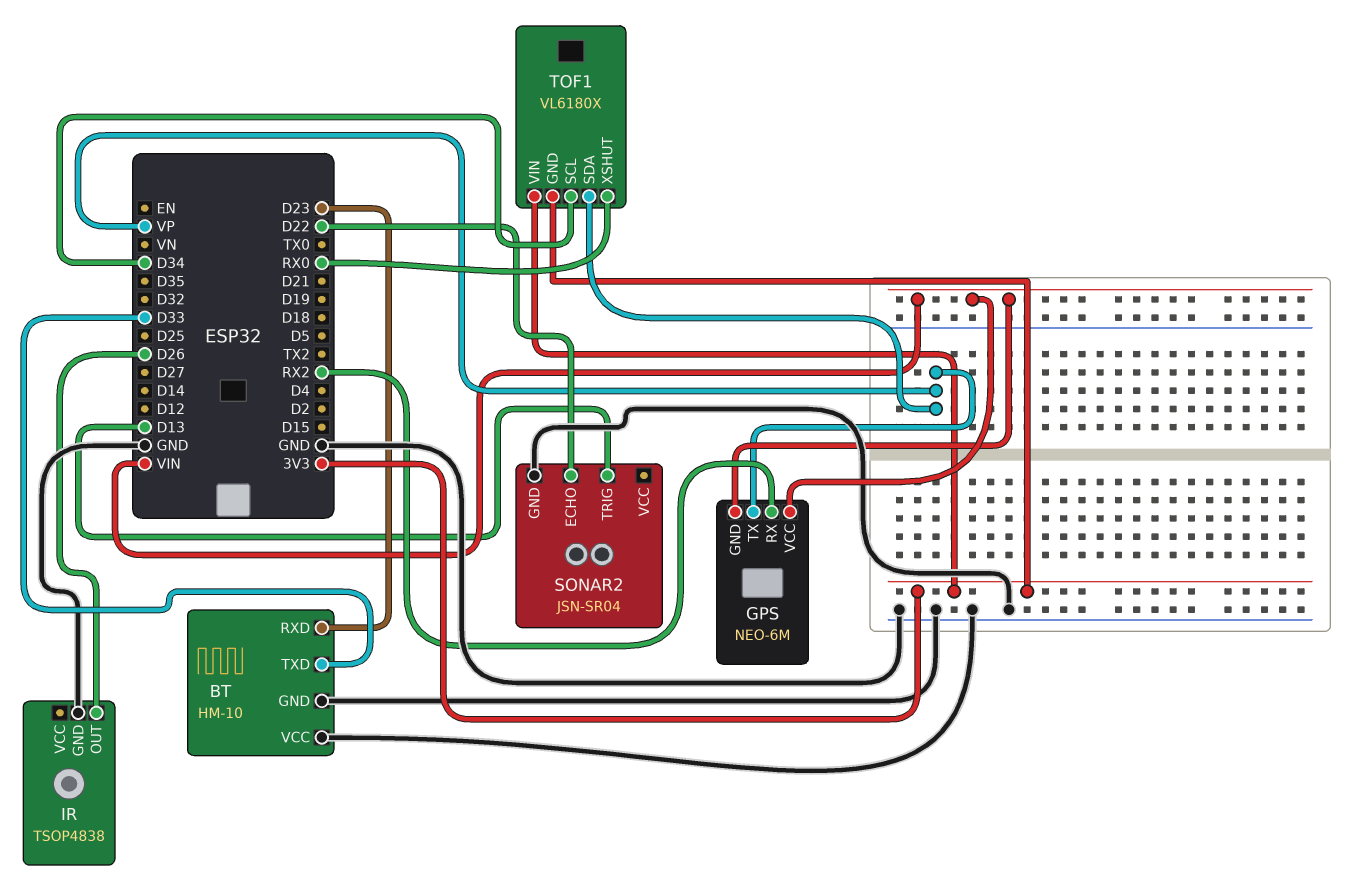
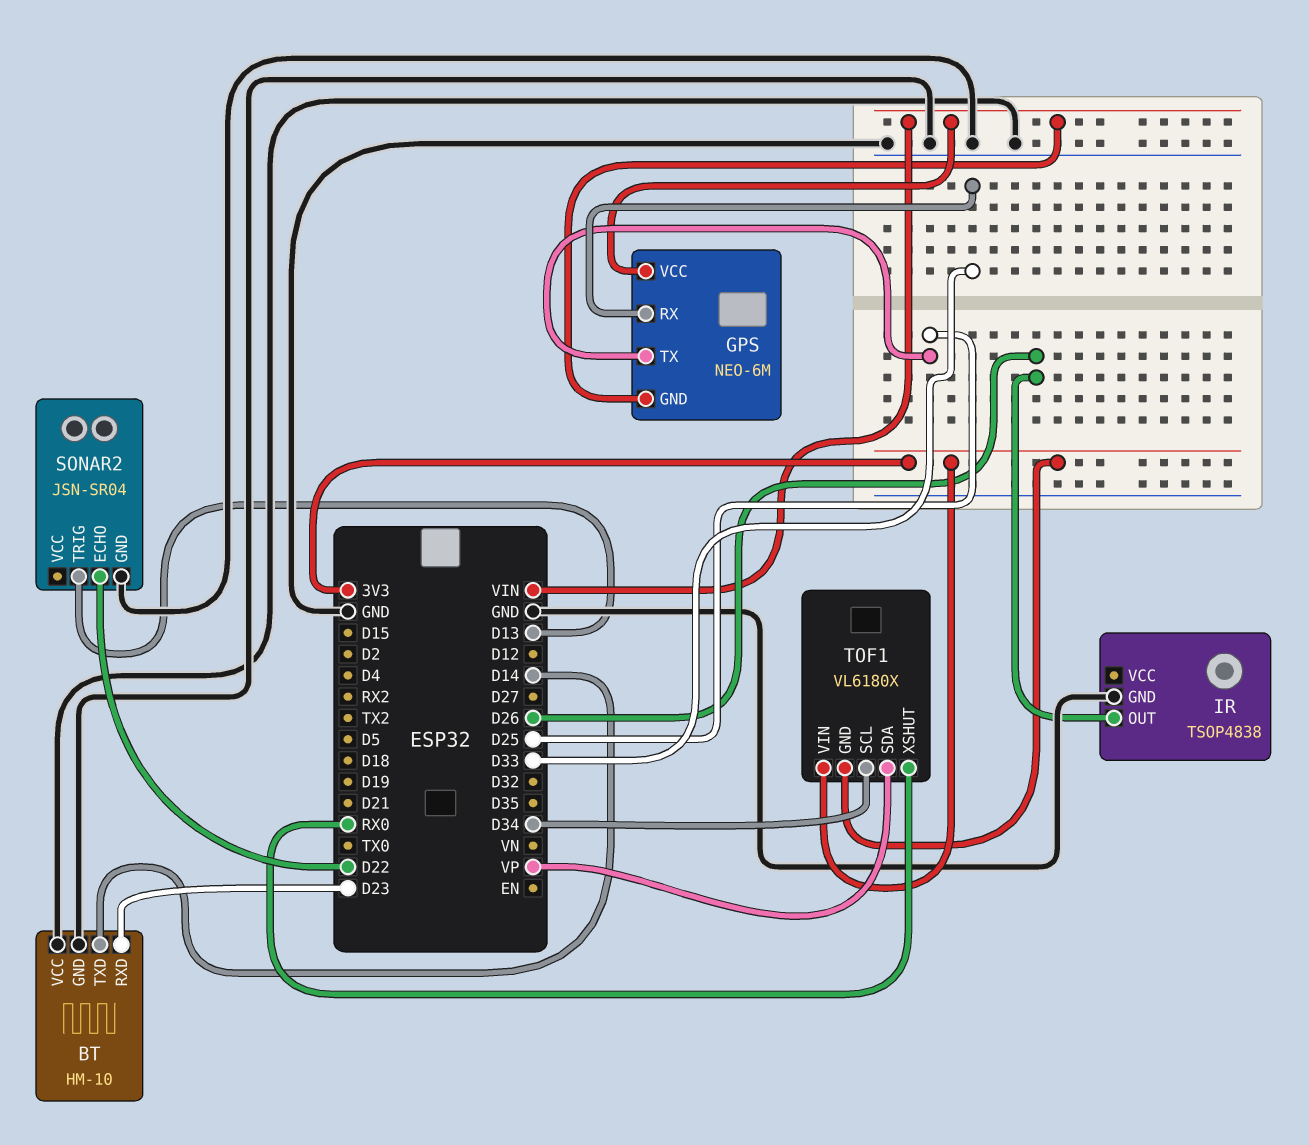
BT pin TXD: D33 -> D14
GPS pin RX: RX2 -> D33
GPS pin TX: VP -> D25

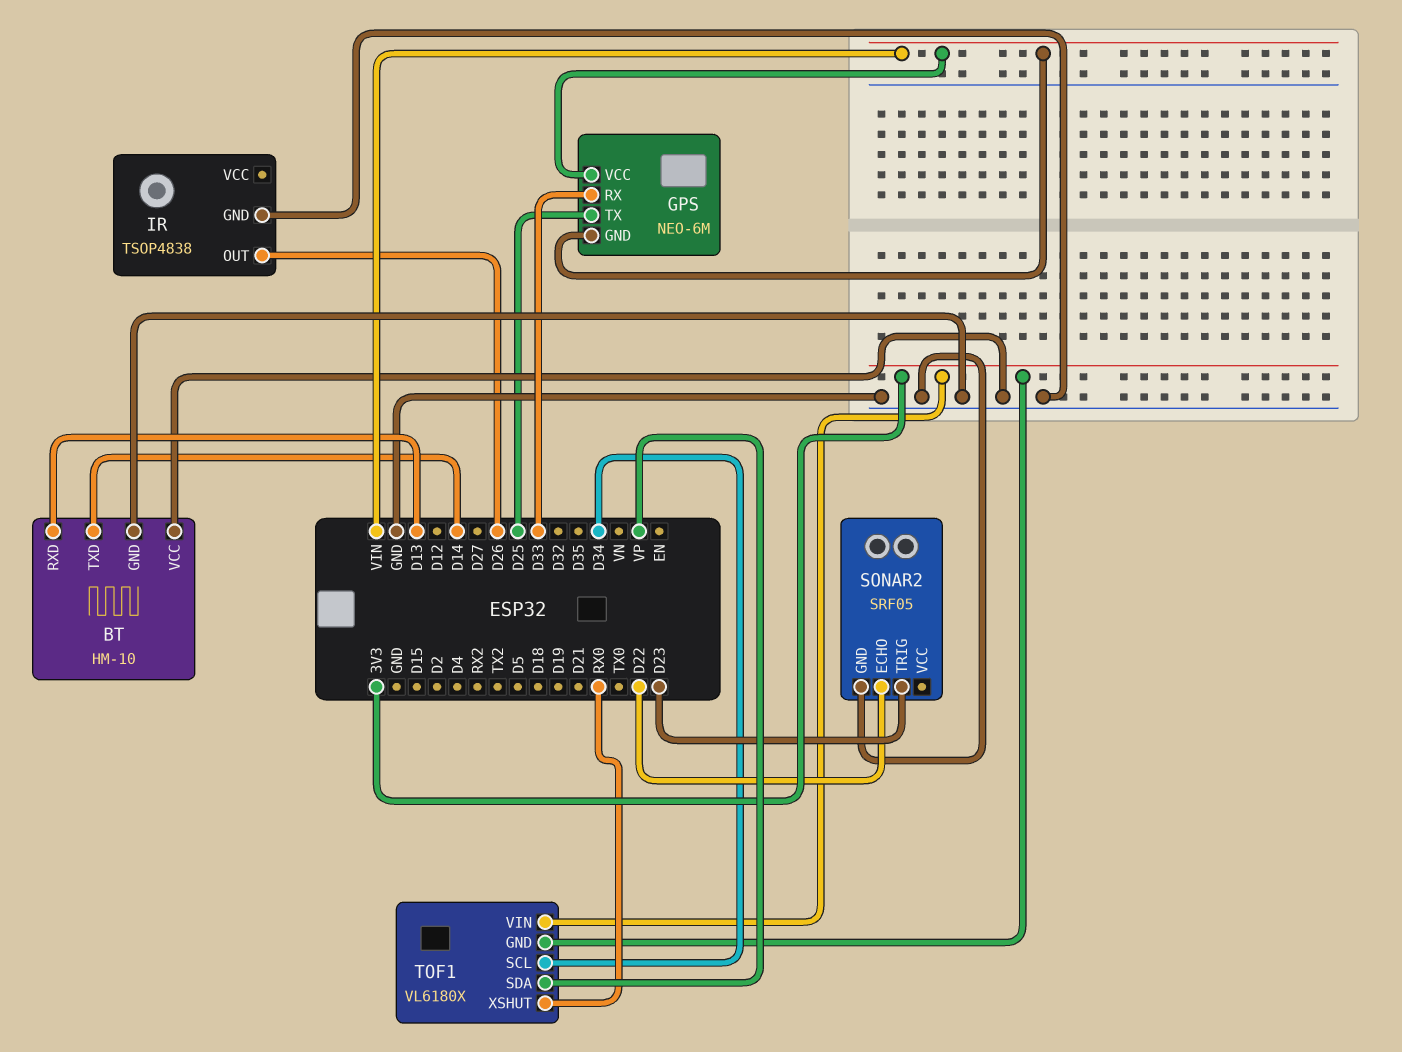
BT pin RXD: D23 -> D13
SONAR2: JSN-SR04 -> SRF05
SONAR2 pin TRIG: D13 -> D23

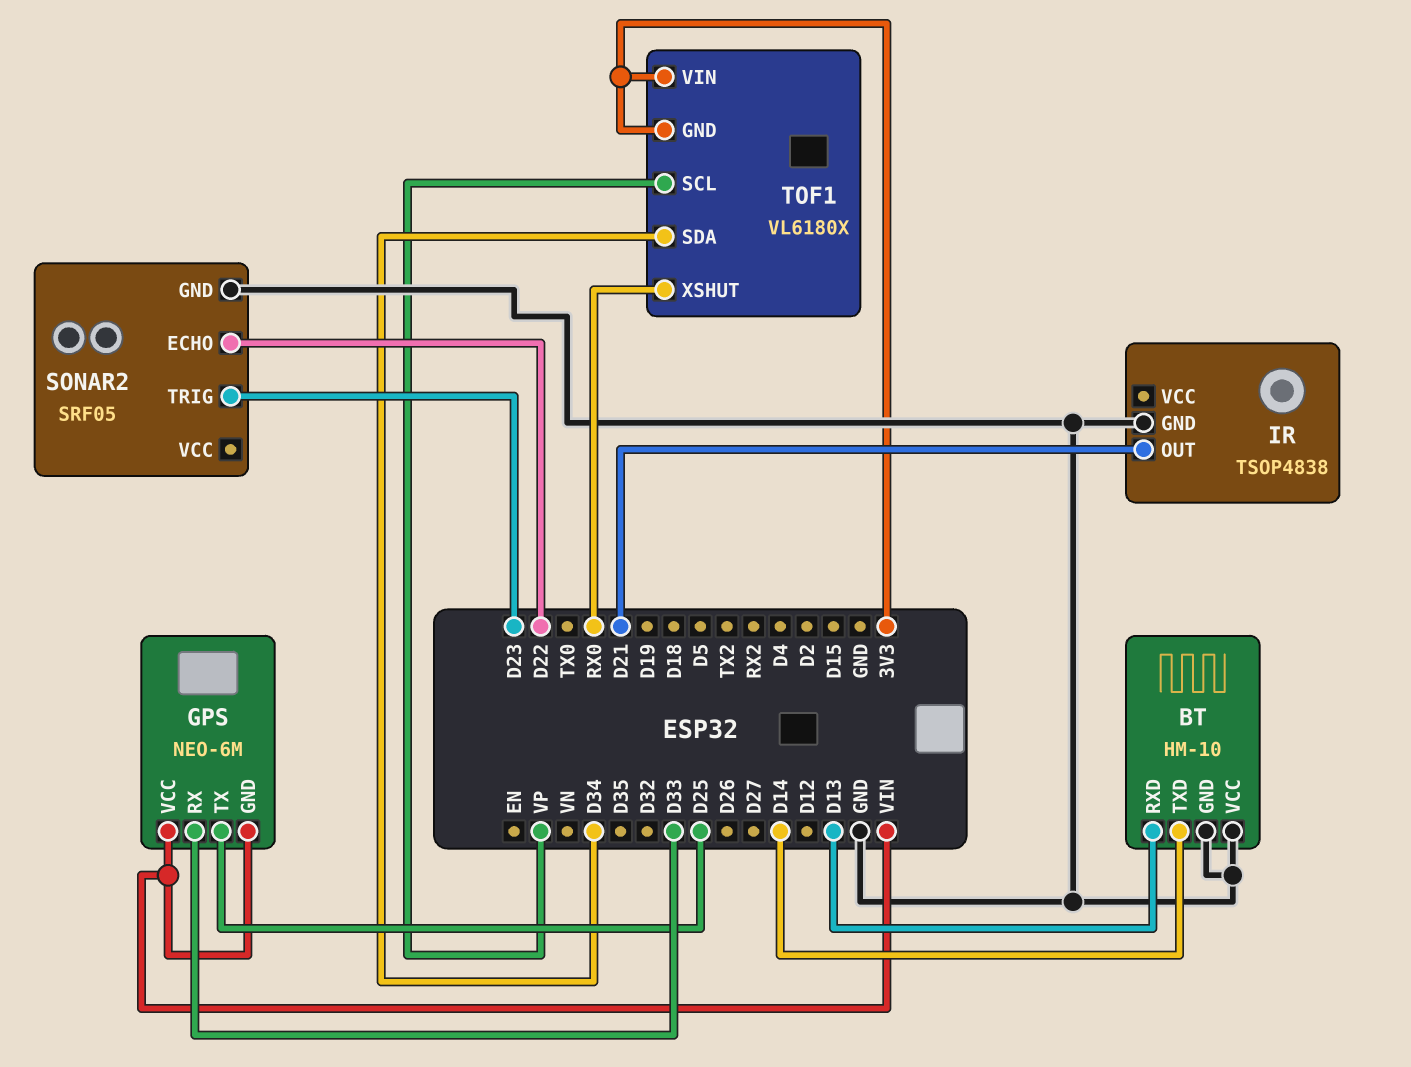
IR pin OUT: D26 -> D21
TOF1 pin SCL: D34 -> VP
TOF1 pin SDA: VP -> D34

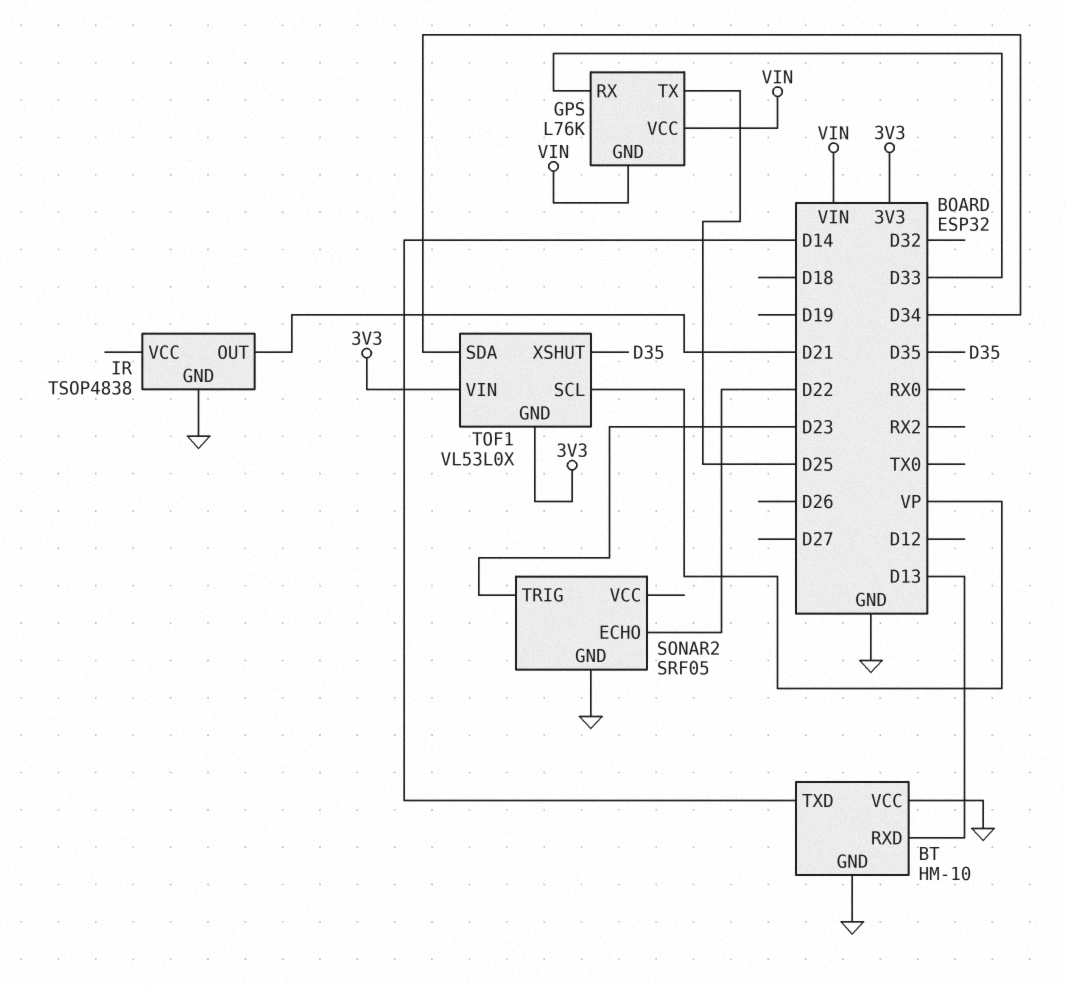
GPS: NEO-6M -> L76K
TOF1: VL6180X -> VL53L0X
TOF1 pin XSHUT: RX0 -> D35

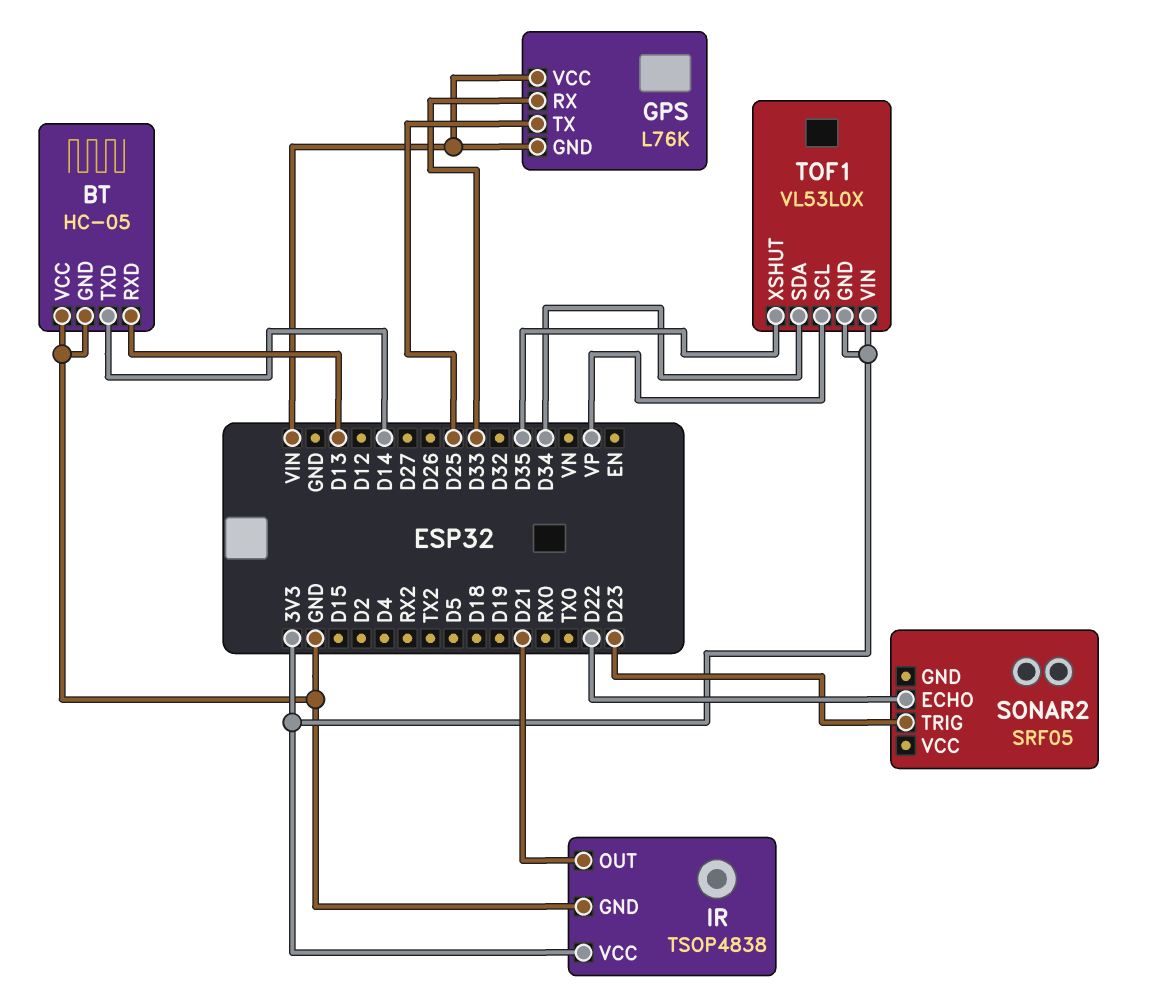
BT: HM-10 -> HC-05
IR pin VCC: none -> 3V3
SONAR2 pin GND: GND -> none

